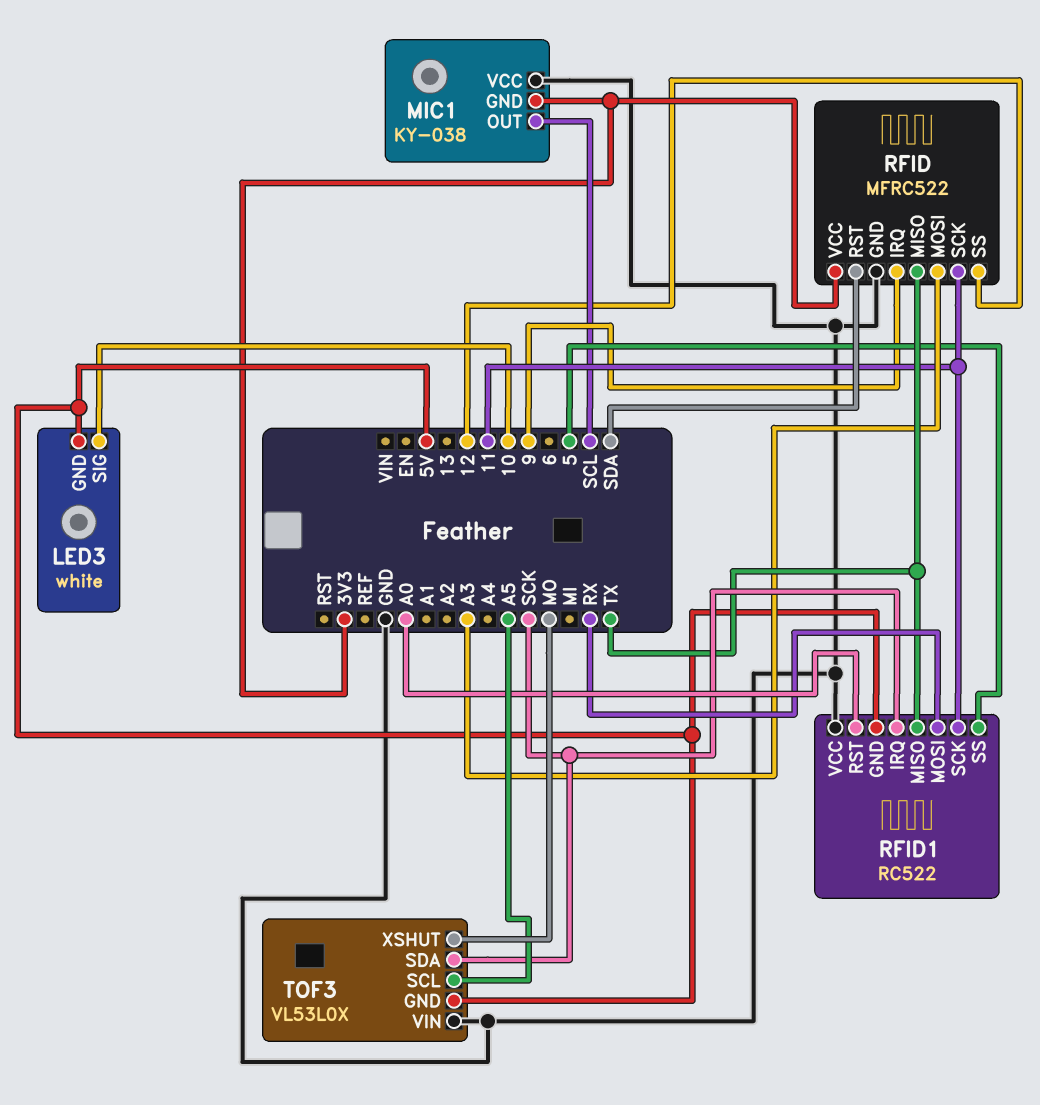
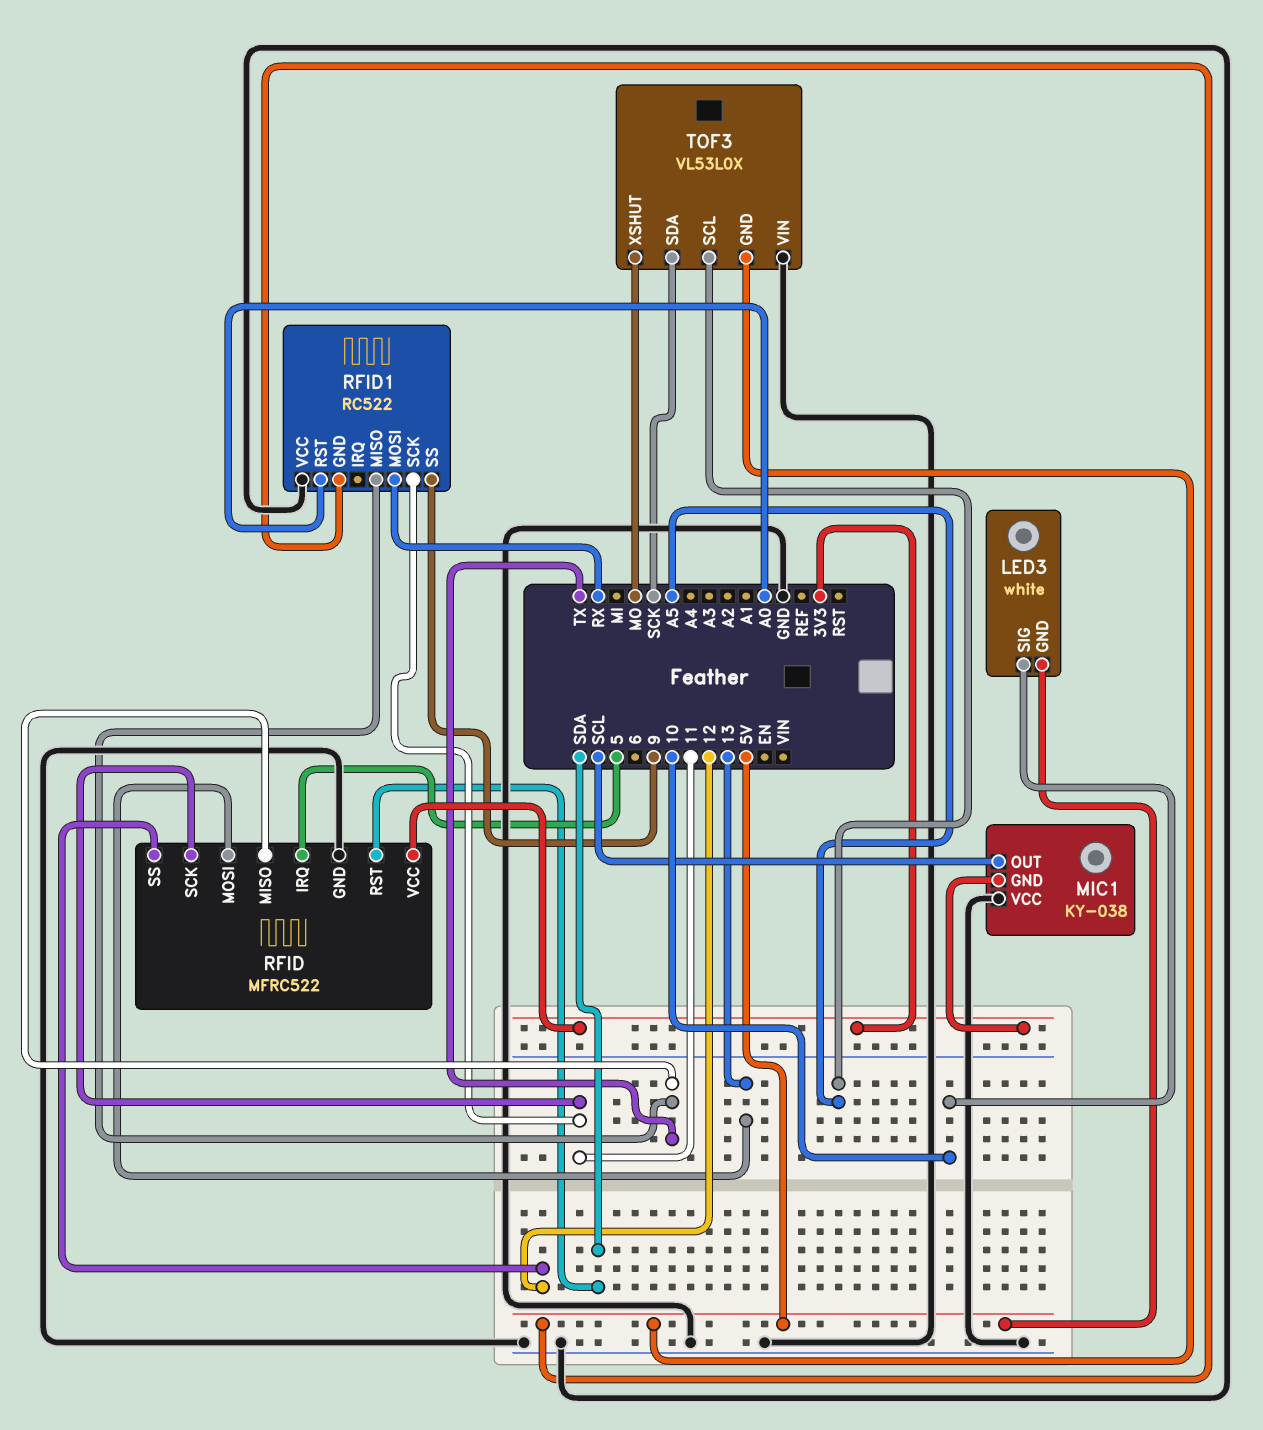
RFID pin IRQ: 9 -> 5
RFID pin MOSI: A3 -> 13
RFID1 pin IRQ: SCK -> none
RFID1 pin SS: 5 -> 9

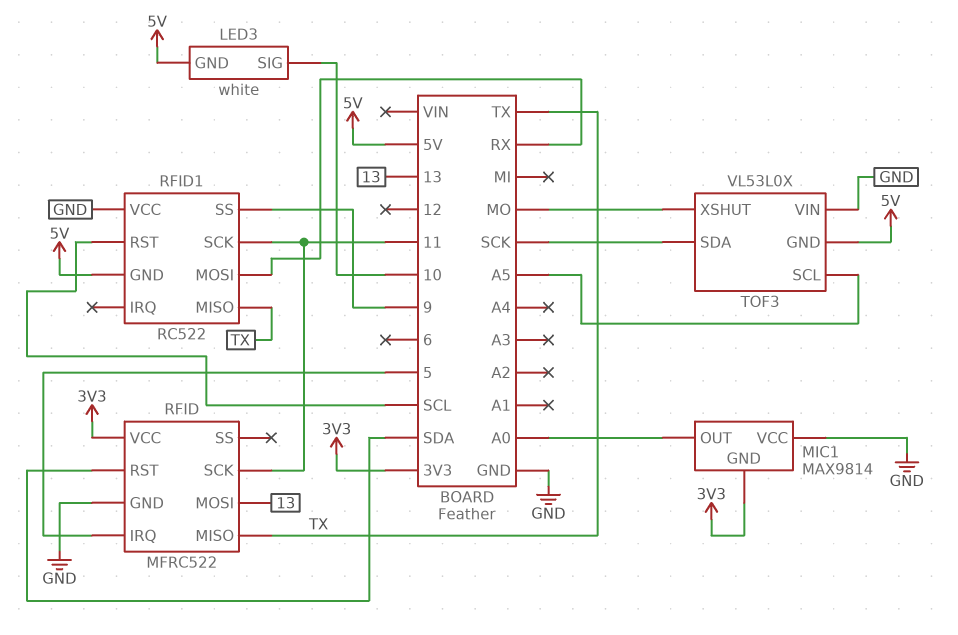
MIC1: KY-038 -> MAX9814
MIC1 pin OUT: SCL -> A0
RFID pin SS: 12 -> none
RFID1 pin RST: A0 -> SCL

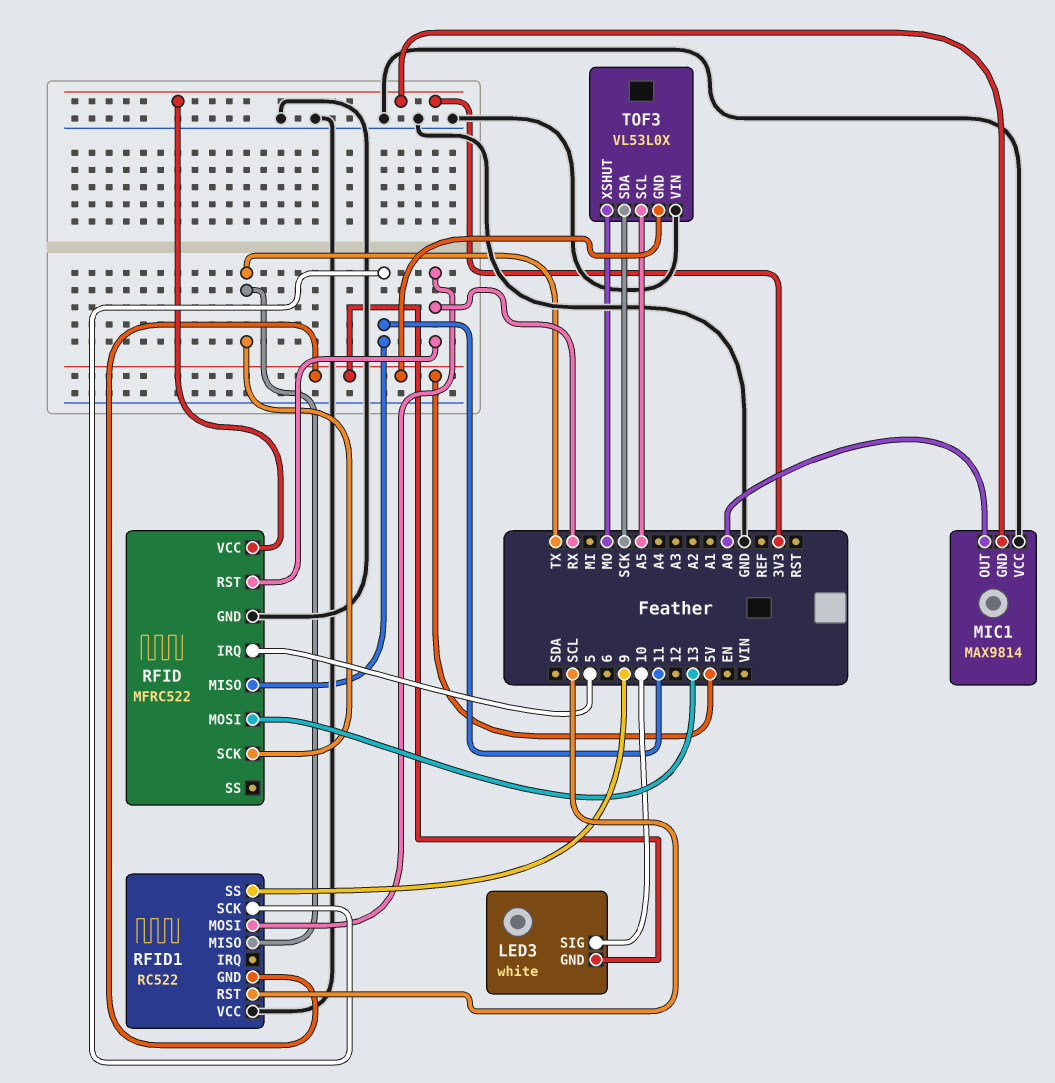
RFID pin MISO: TX -> 11
RFID pin RST: SDA -> RX
RFID pin SCK: 11 -> TX

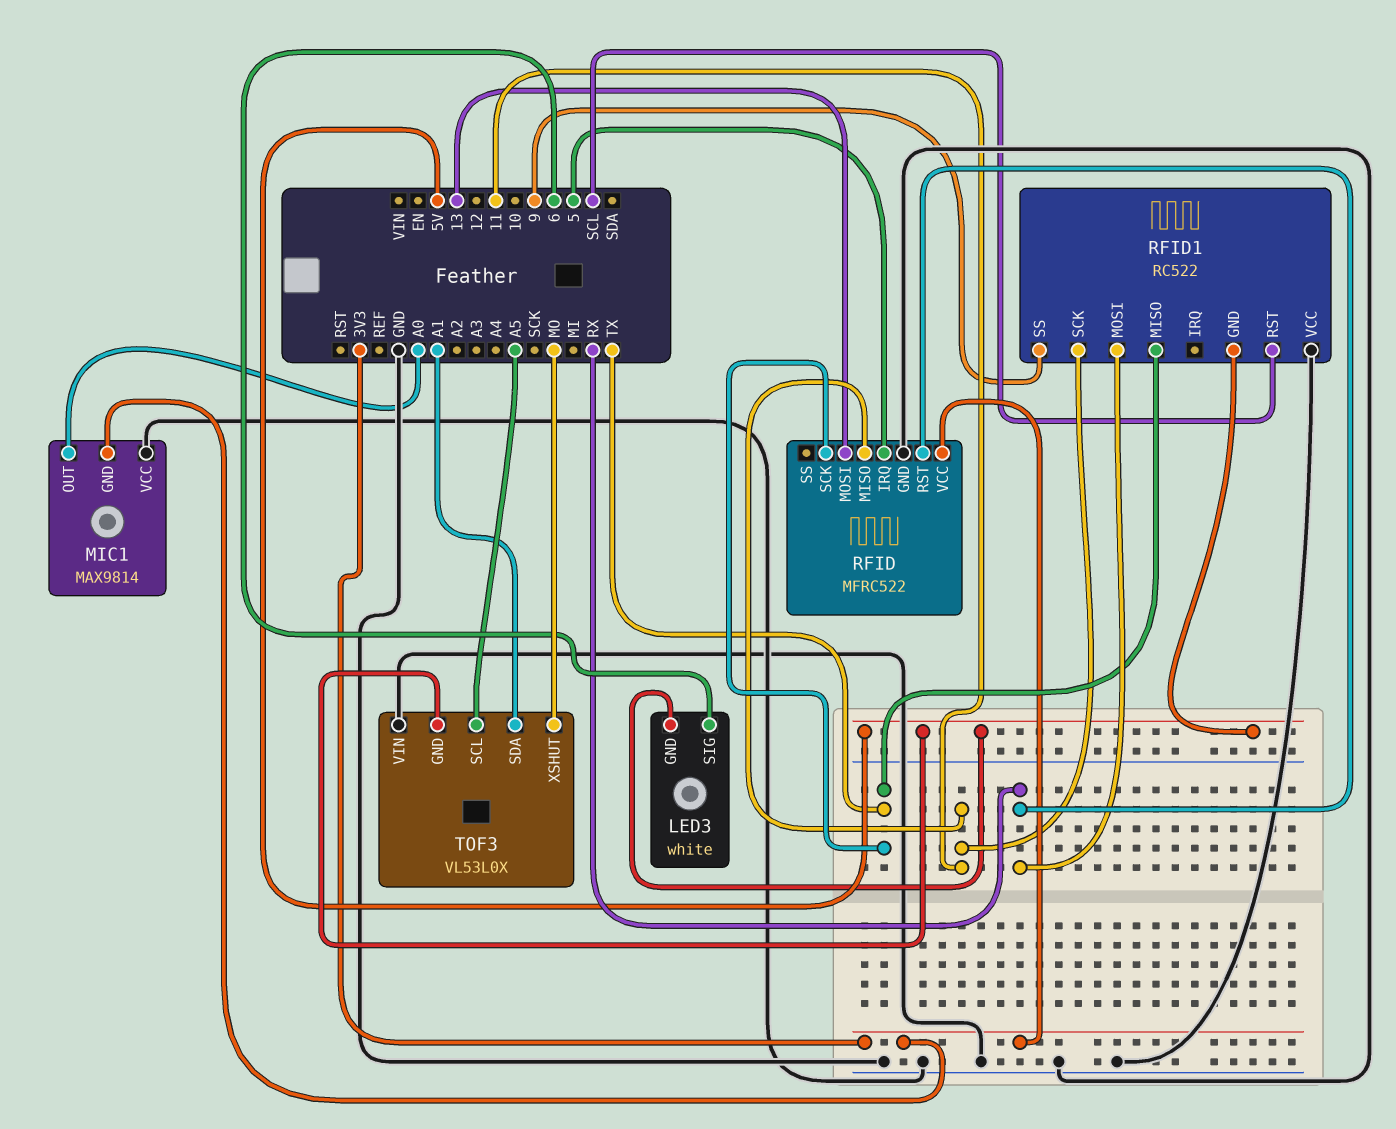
LED3 pin SIG: 10 -> 6
TOF3 pin SDA: SCK -> A1

